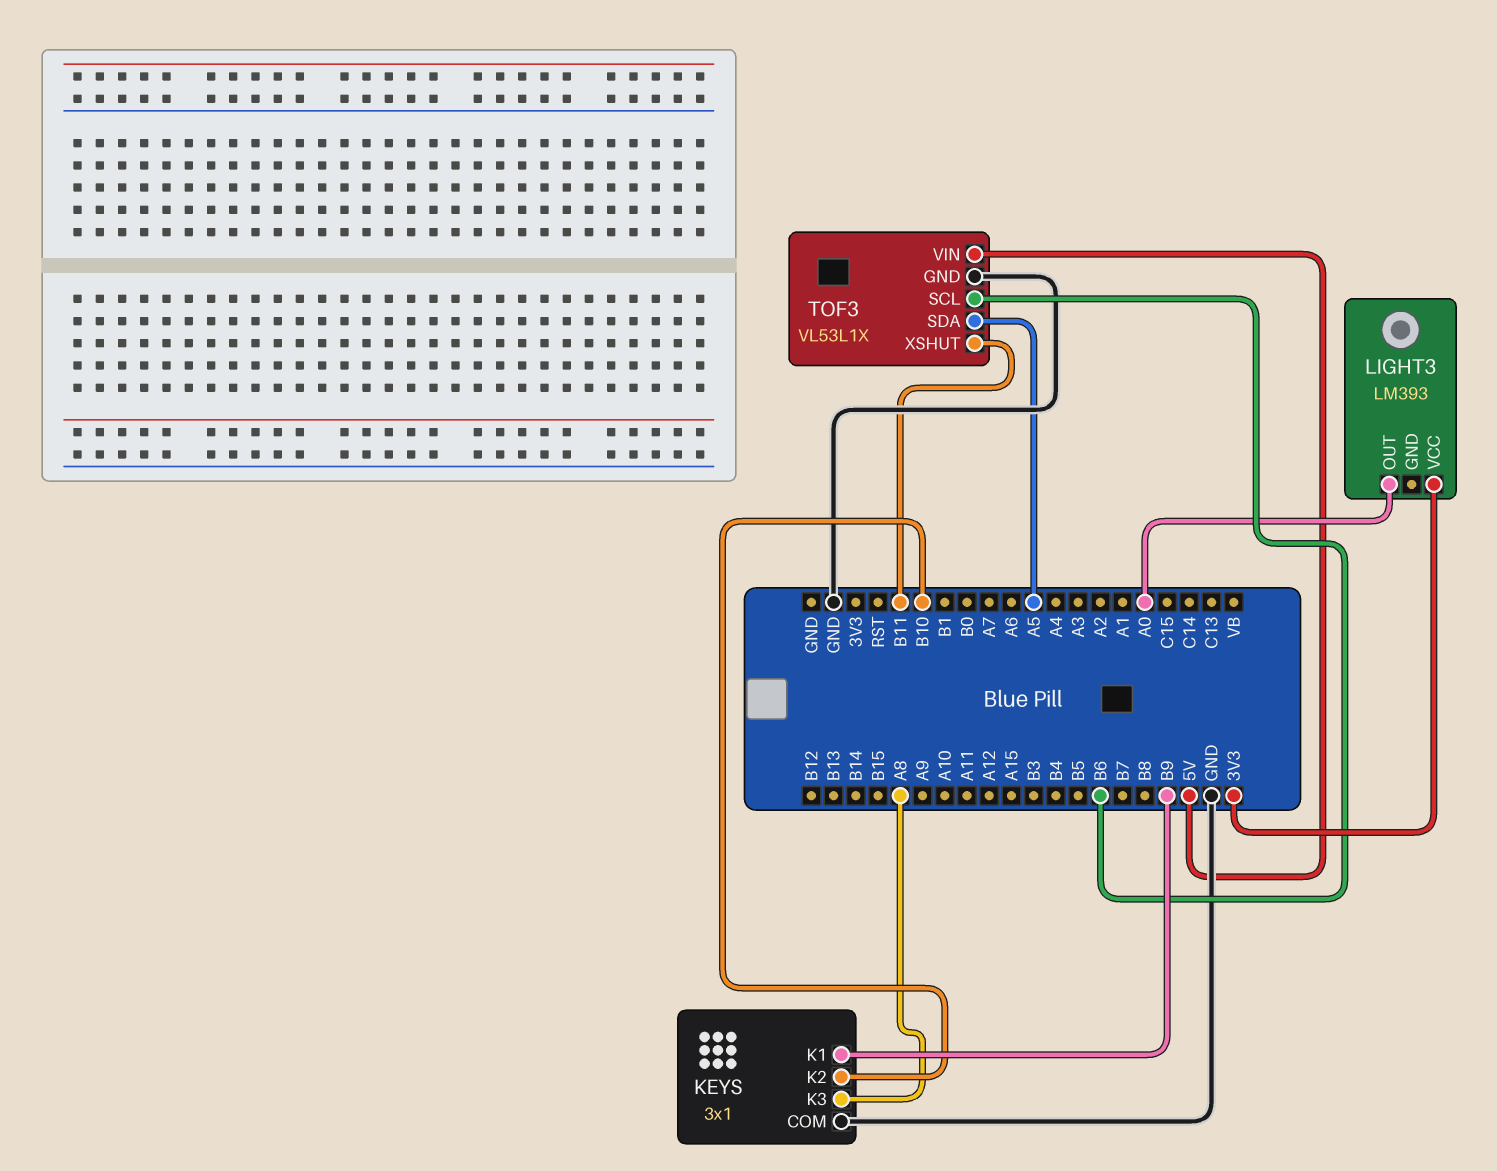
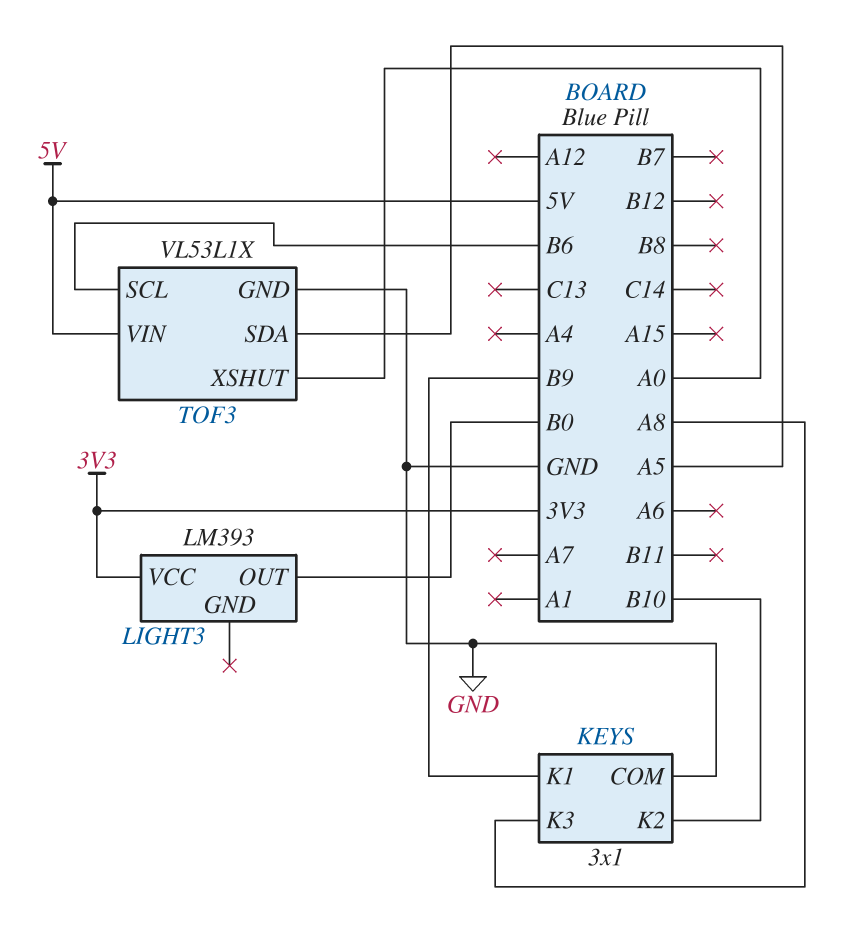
LIGHT3 pin OUT: A0 -> B0
TOF3 pin XSHUT: B11 -> A0

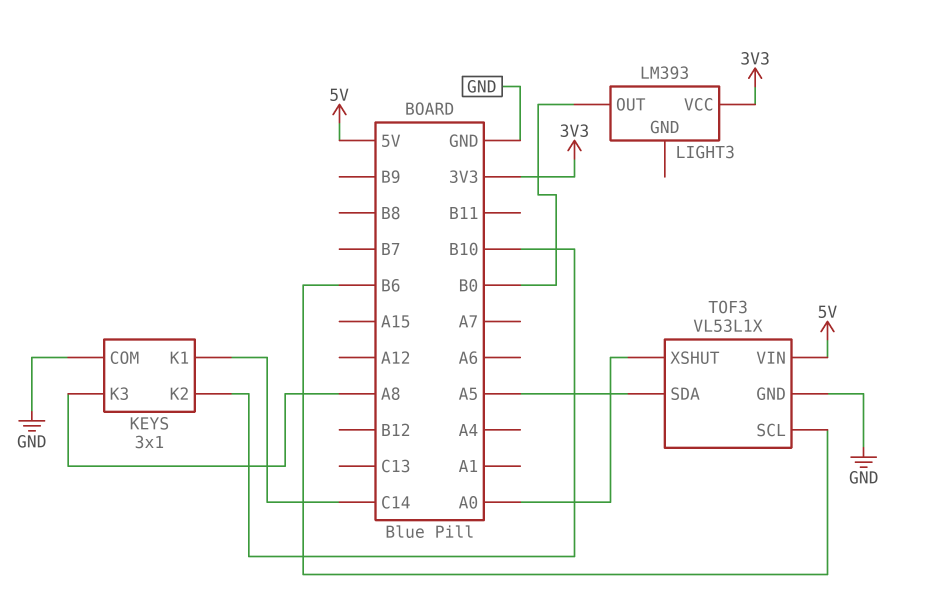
KEYS pin K1: B9 -> C14

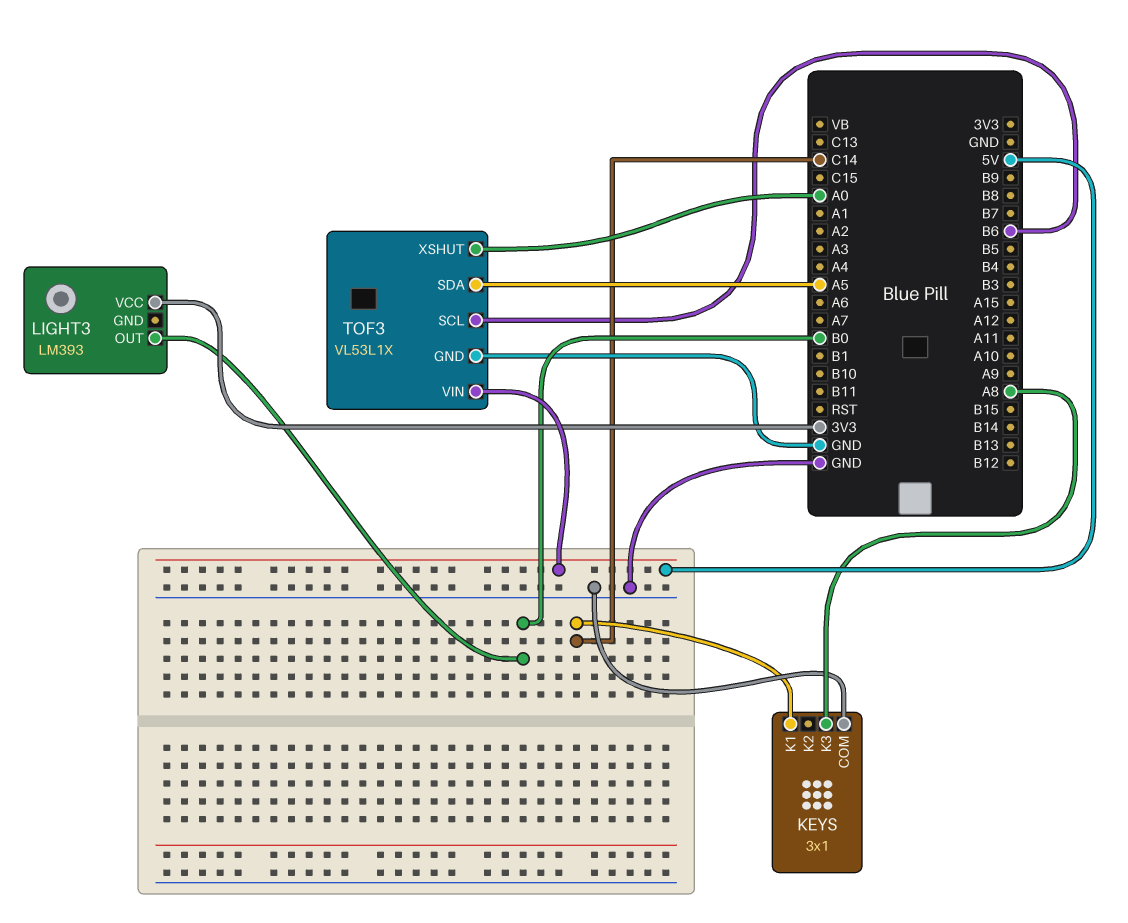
KEYS pin K2: B10 -> none

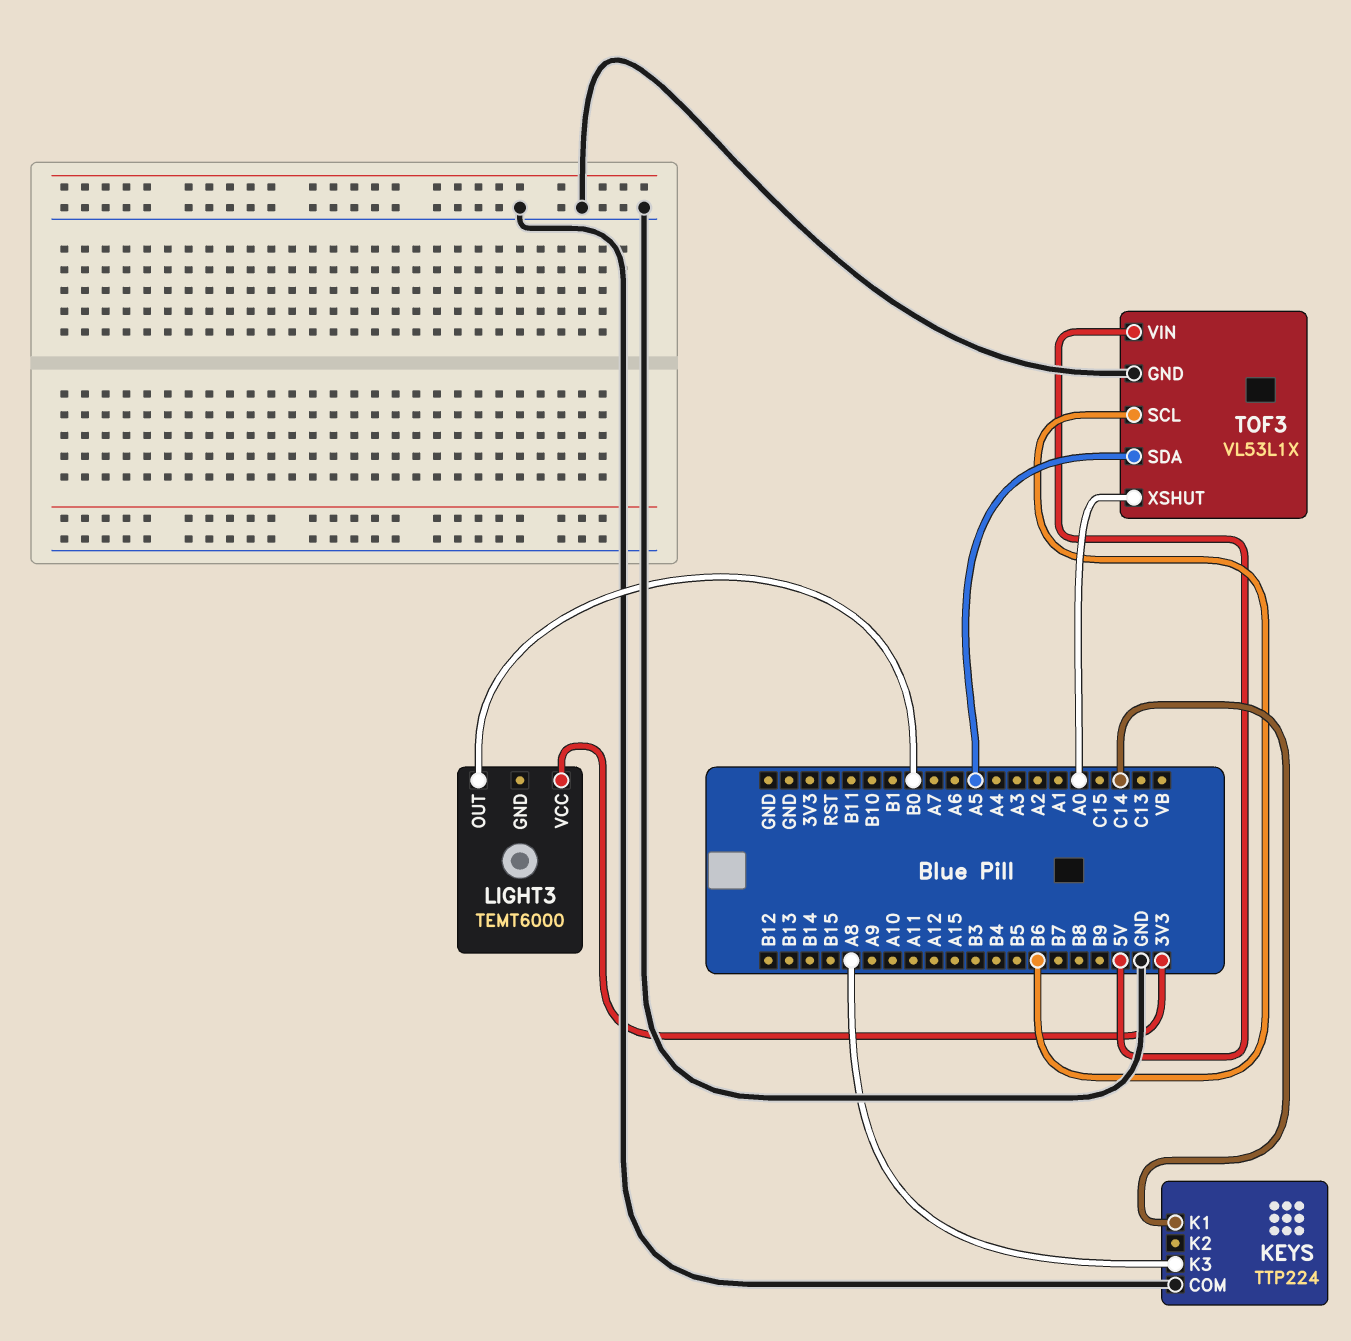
KEYS: 3x1 -> TTP224
LIGHT3: LM393 -> TEMT6000

